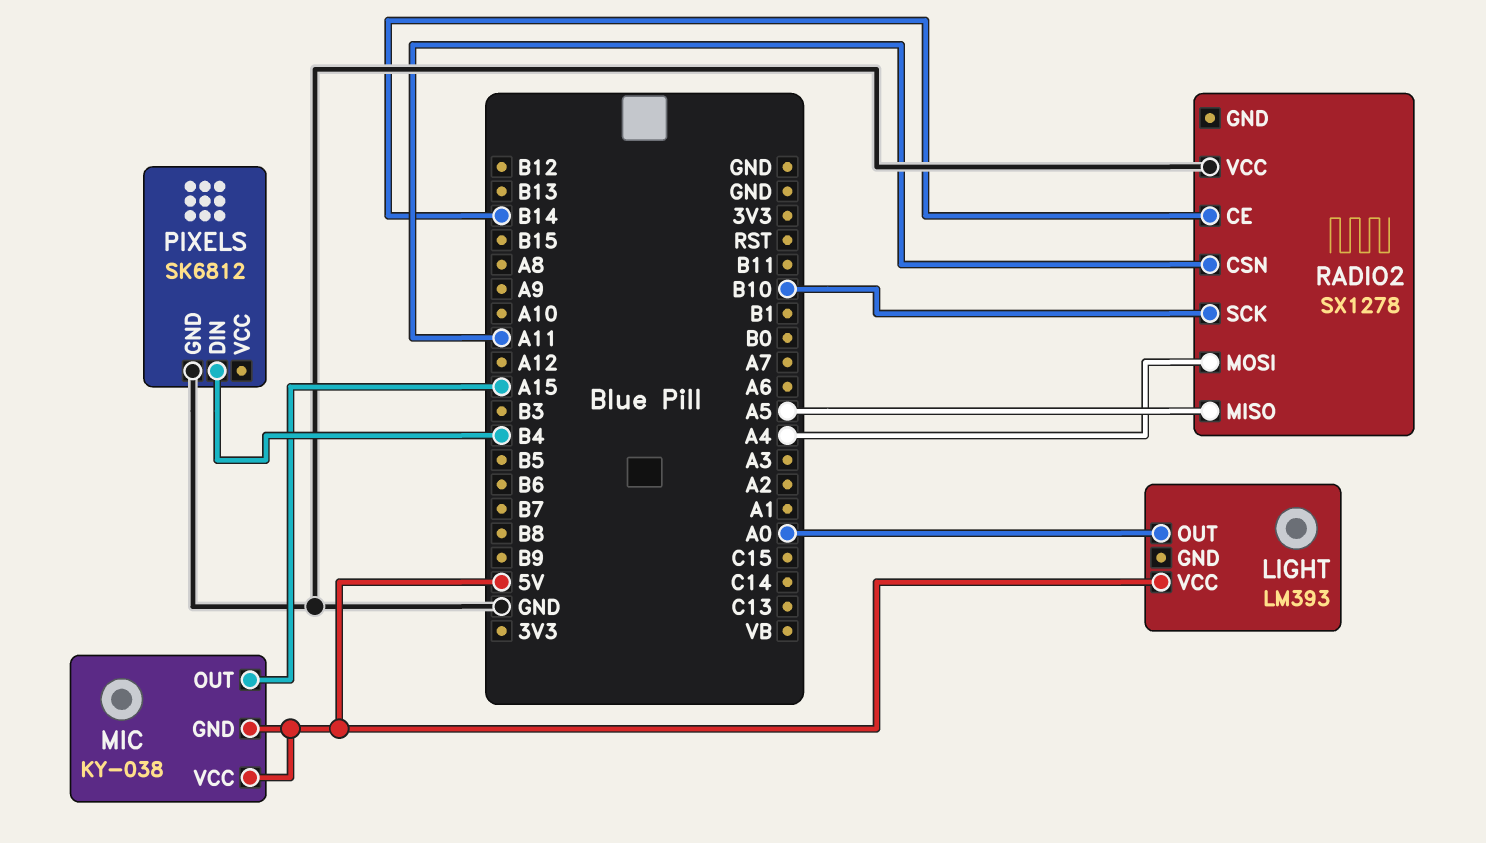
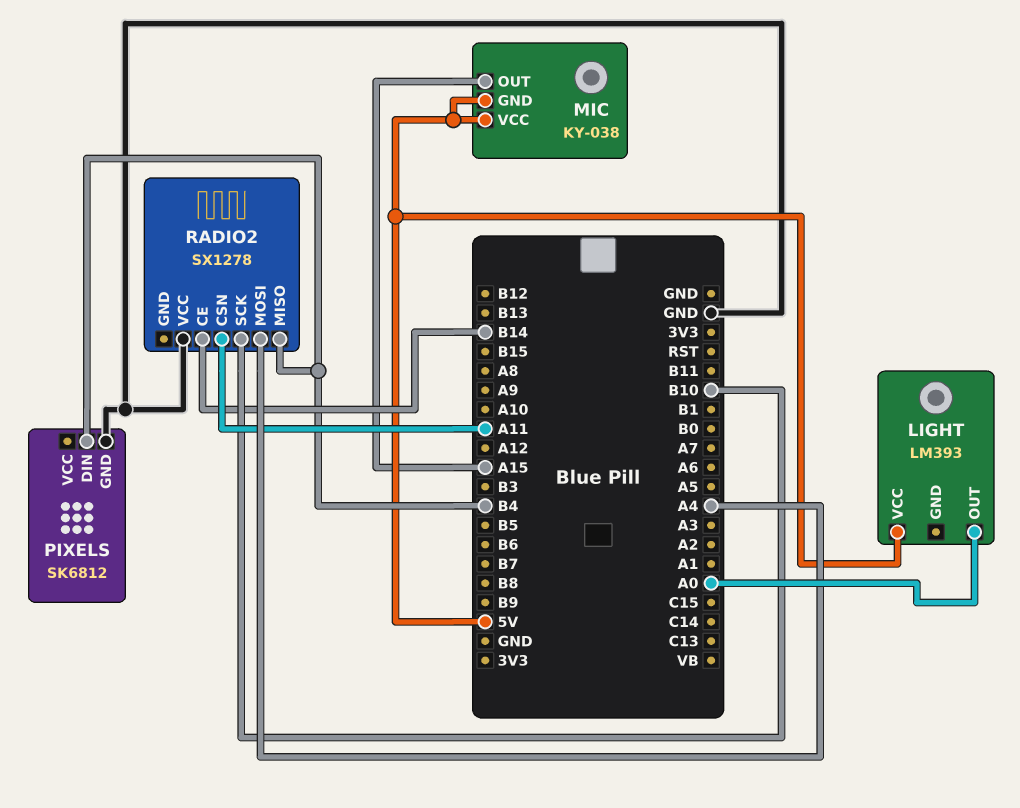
RADIO2 pin MISO: A5 -> B4

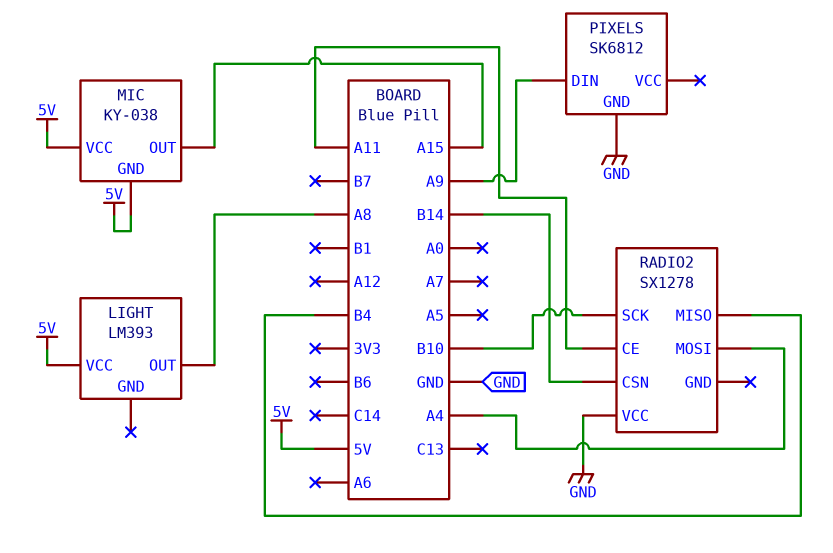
LIGHT pin OUT: A0 -> A8
PIXELS pin DIN: B4 -> A9
RADIO2 pin CE: B14 -> A11
RADIO2 pin CSN: A11 -> B14

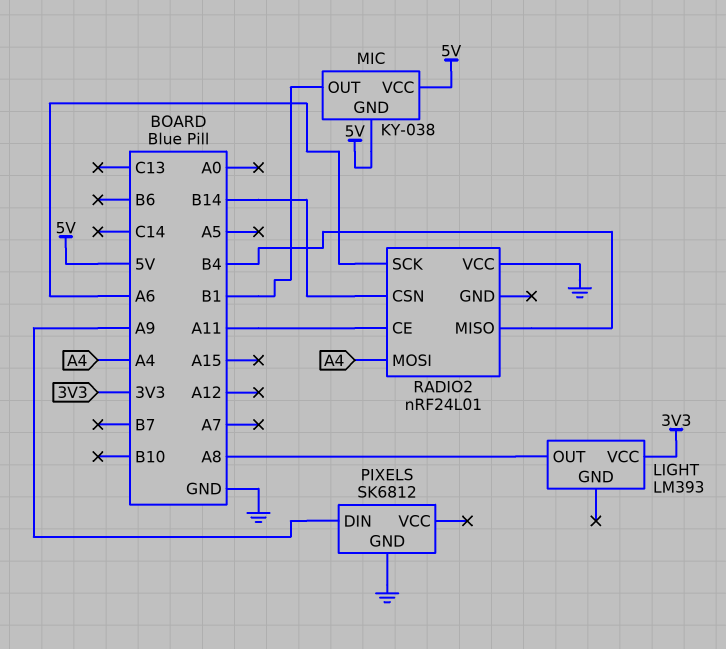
LIGHT pin VCC: 5V -> 3V3
MIC pin OUT: A15 -> B1
RADIO2: SX1278 -> nRF24L01
RADIO2 pin SCK: B10 -> A6

